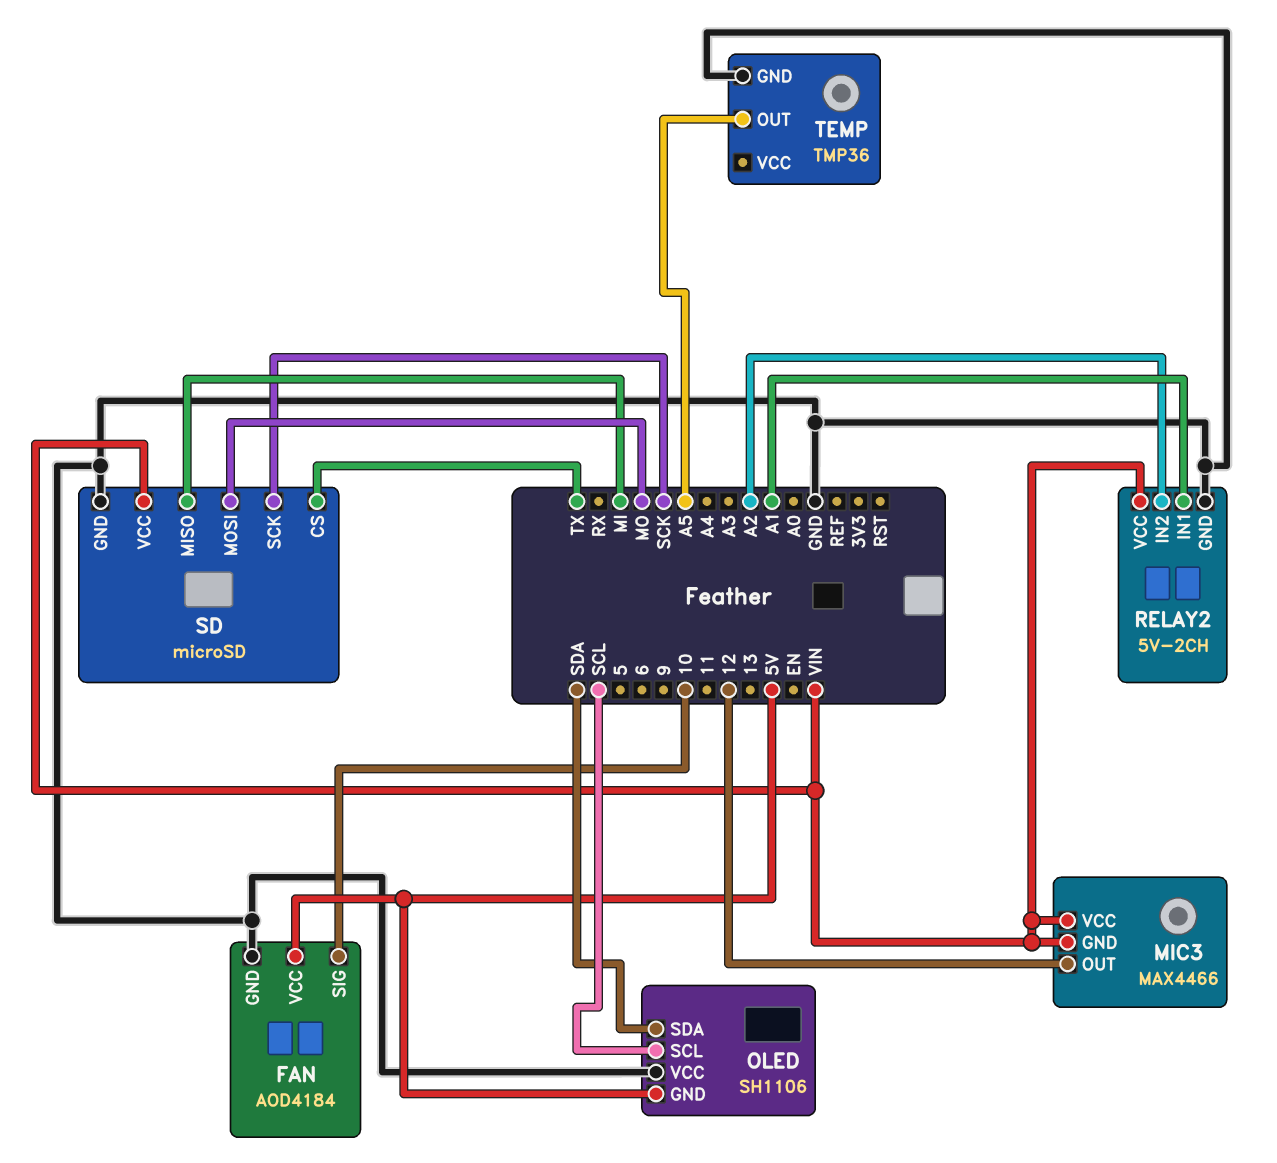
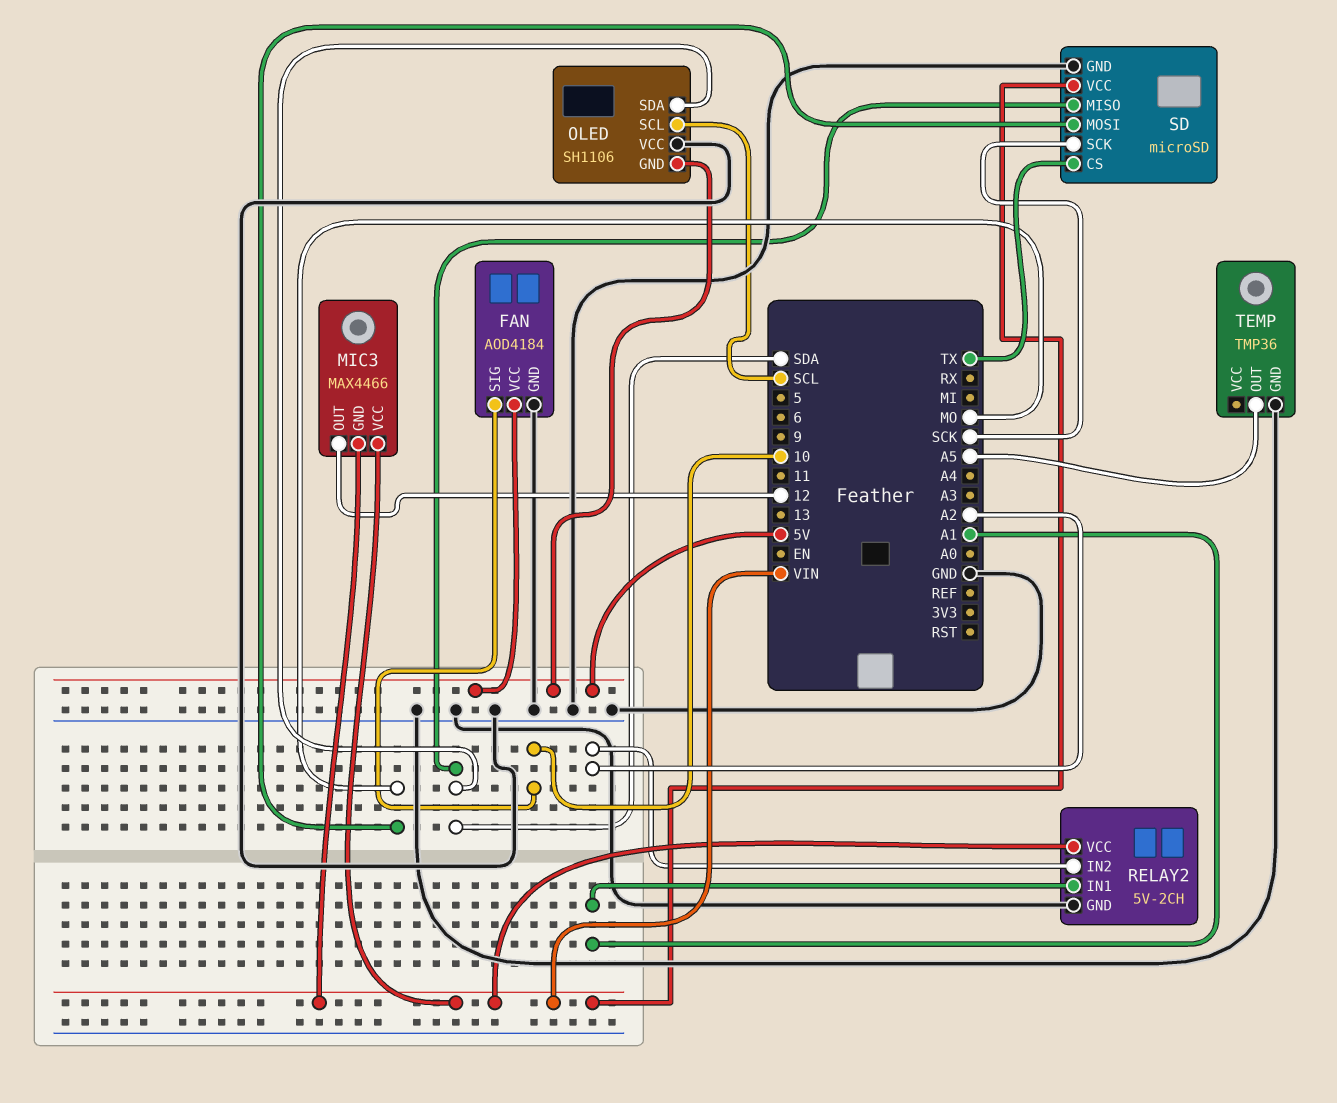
SD pin MISO: MI -> SDA

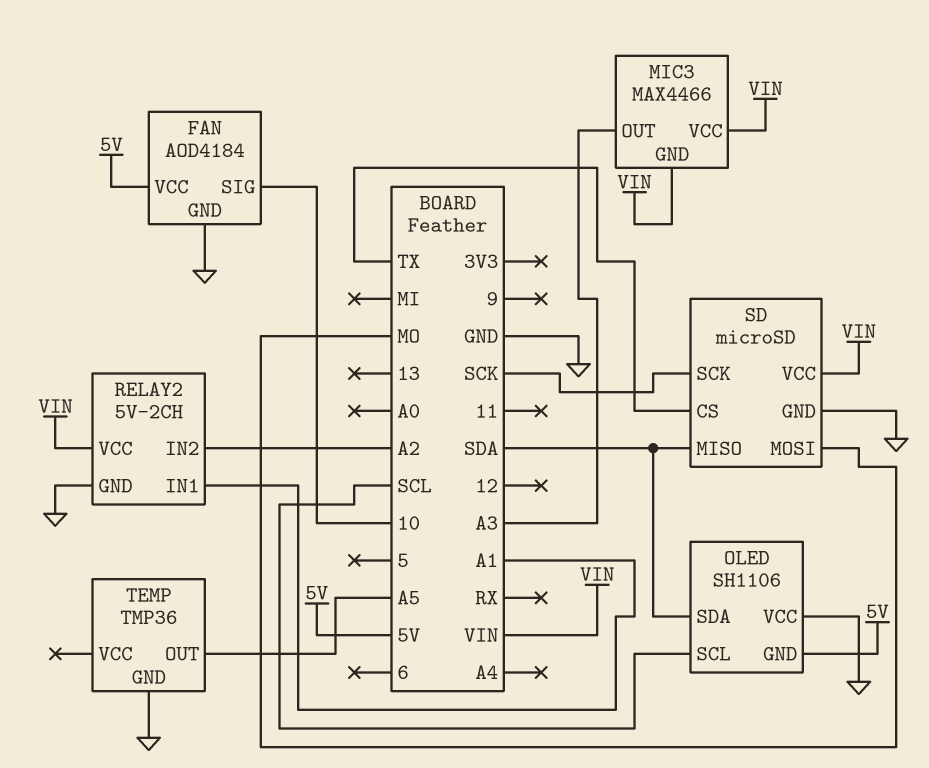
MIC3 pin OUT: 12 -> A3

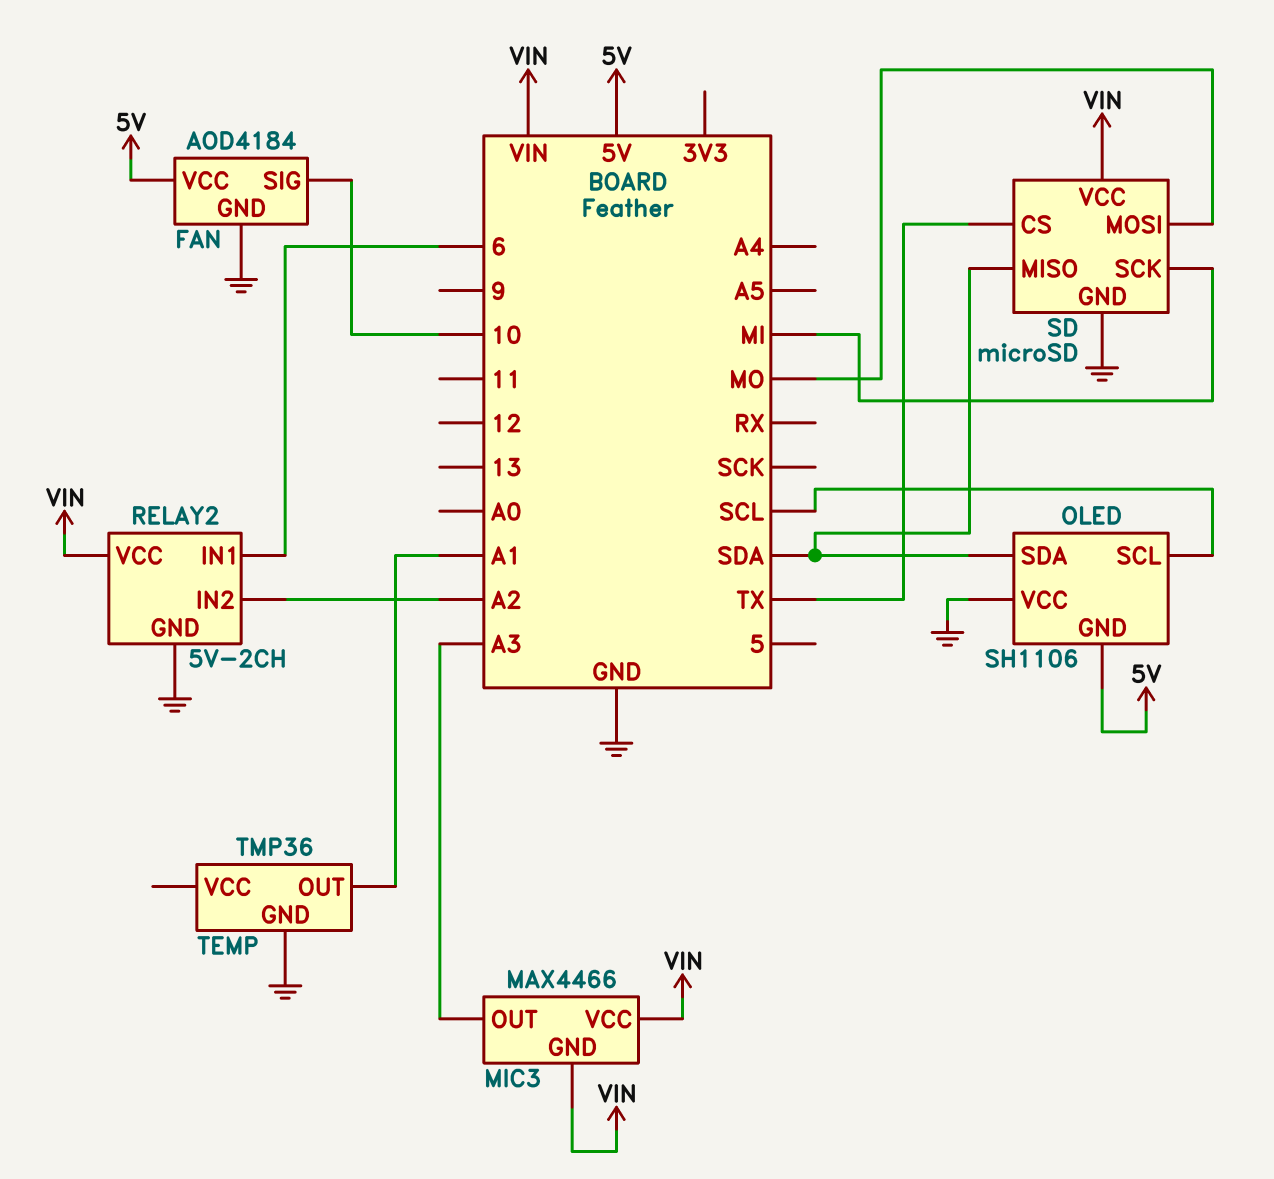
RELAY2 pin IN1: A1 -> 6
SD pin SCK: SCK -> MI
TEMP pin OUT: A5 -> A1

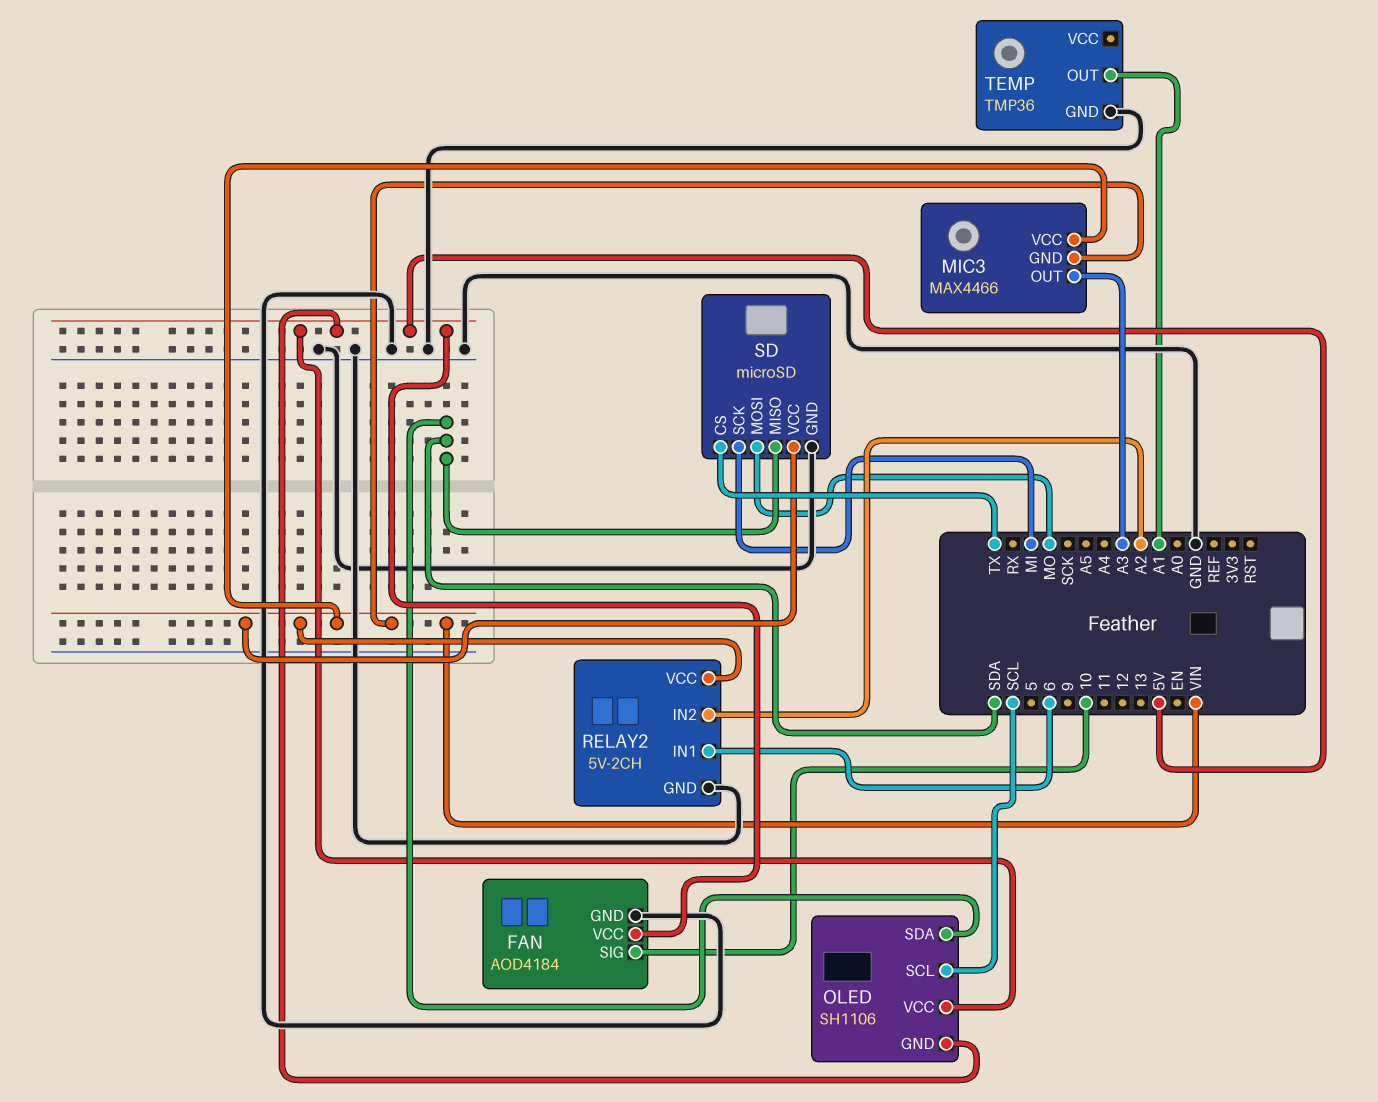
OLED pin VCC: GND -> 5V

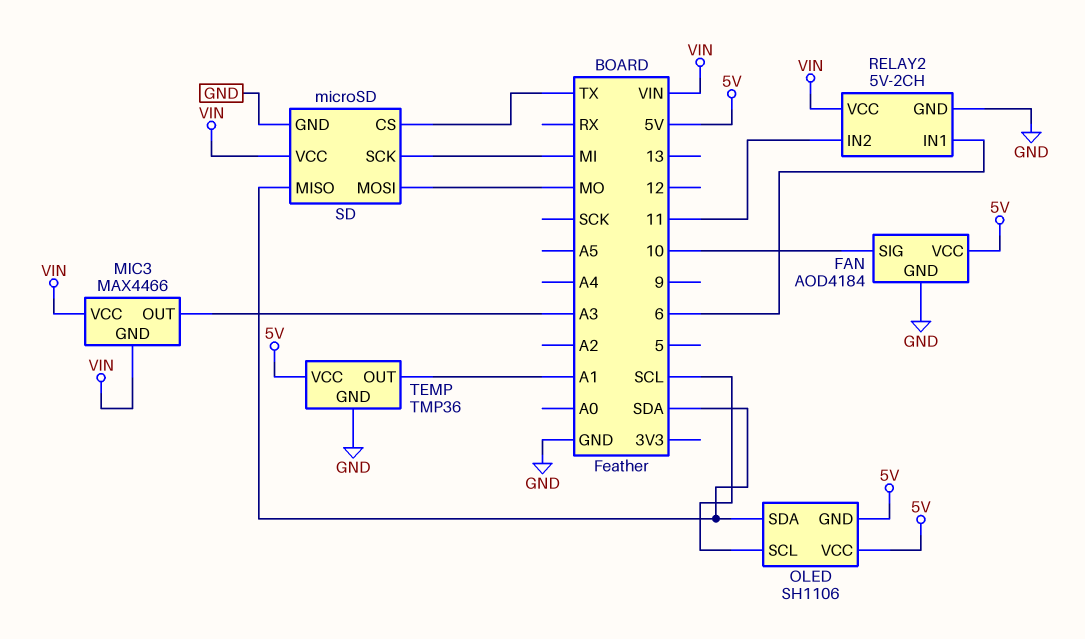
RELAY2 pin IN2: A2 -> 11
TEMP pin VCC: none -> 5V

